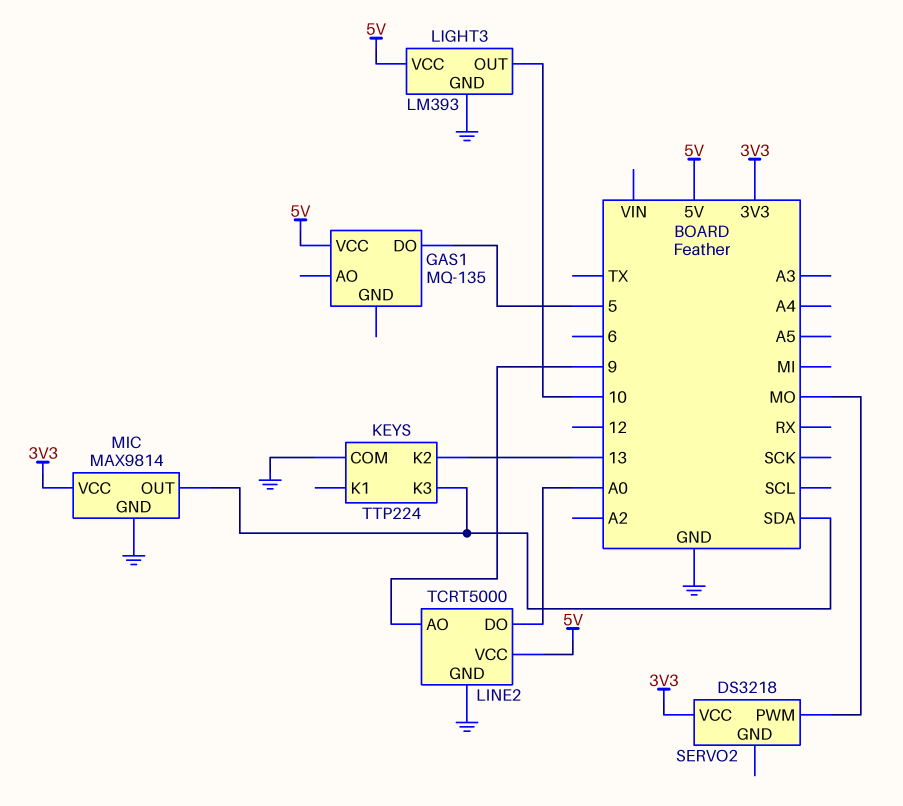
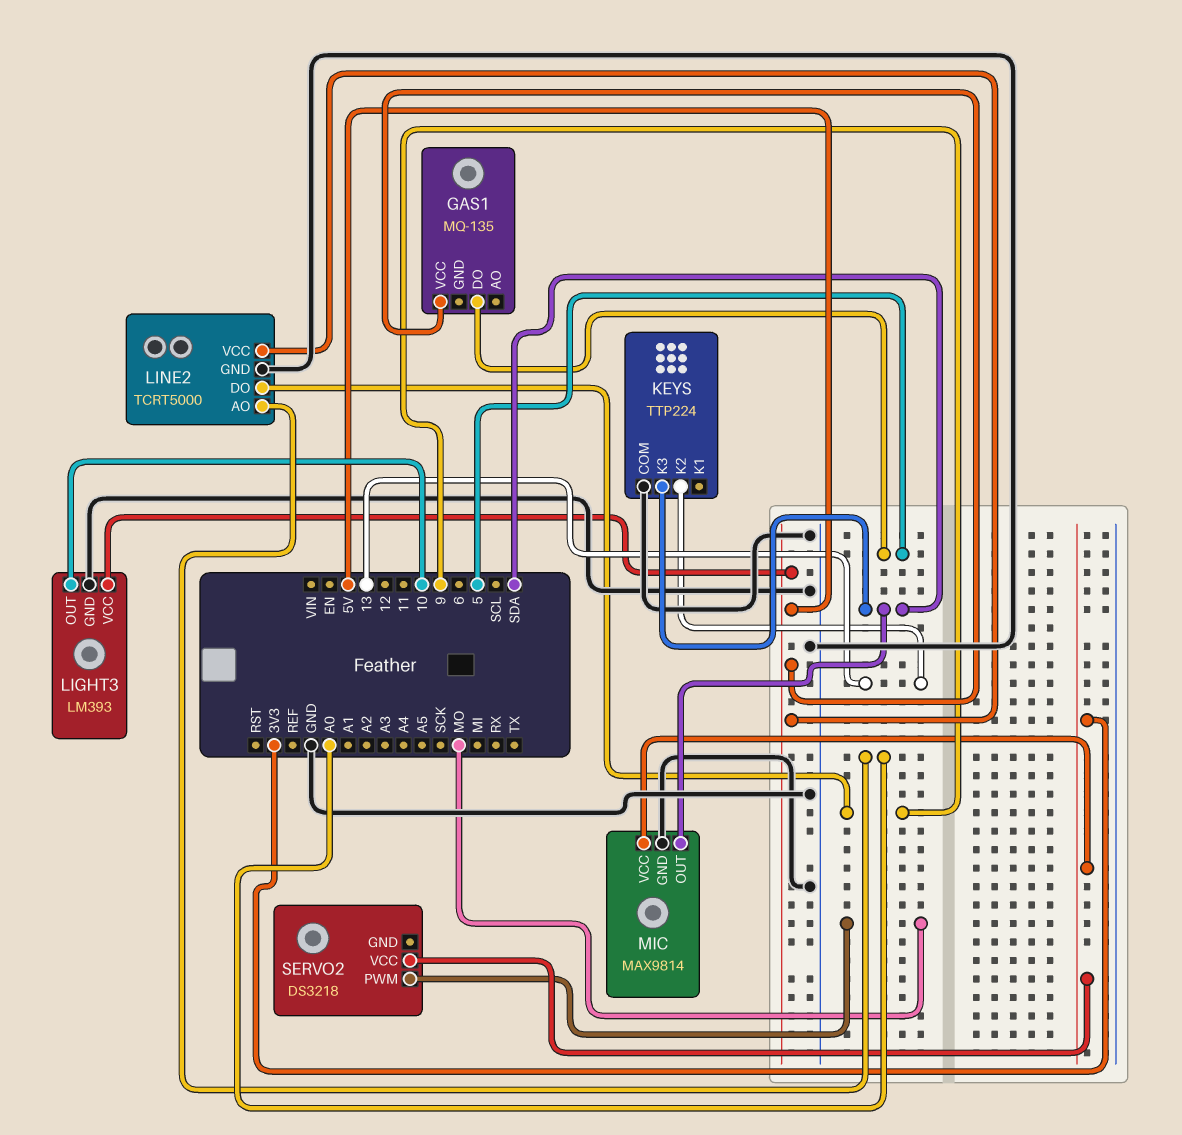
LINE2 pin AO: 9 -> A0
LINE2 pin DO: A0 -> 9

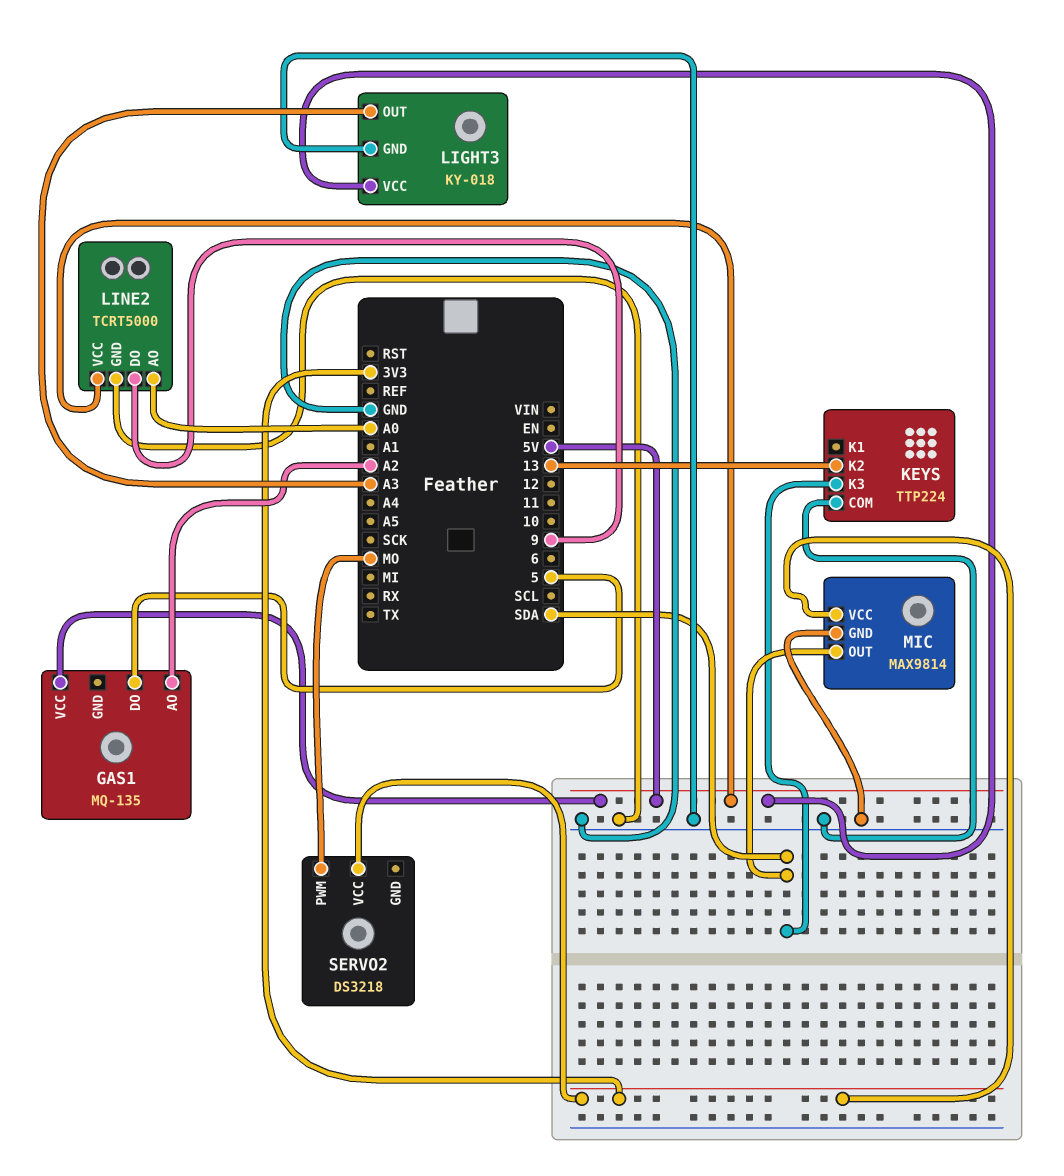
GAS1 pin AO: none -> A2
LIGHT3: LM393 -> KY-018
LIGHT3 pin OUT: 10 -> A3

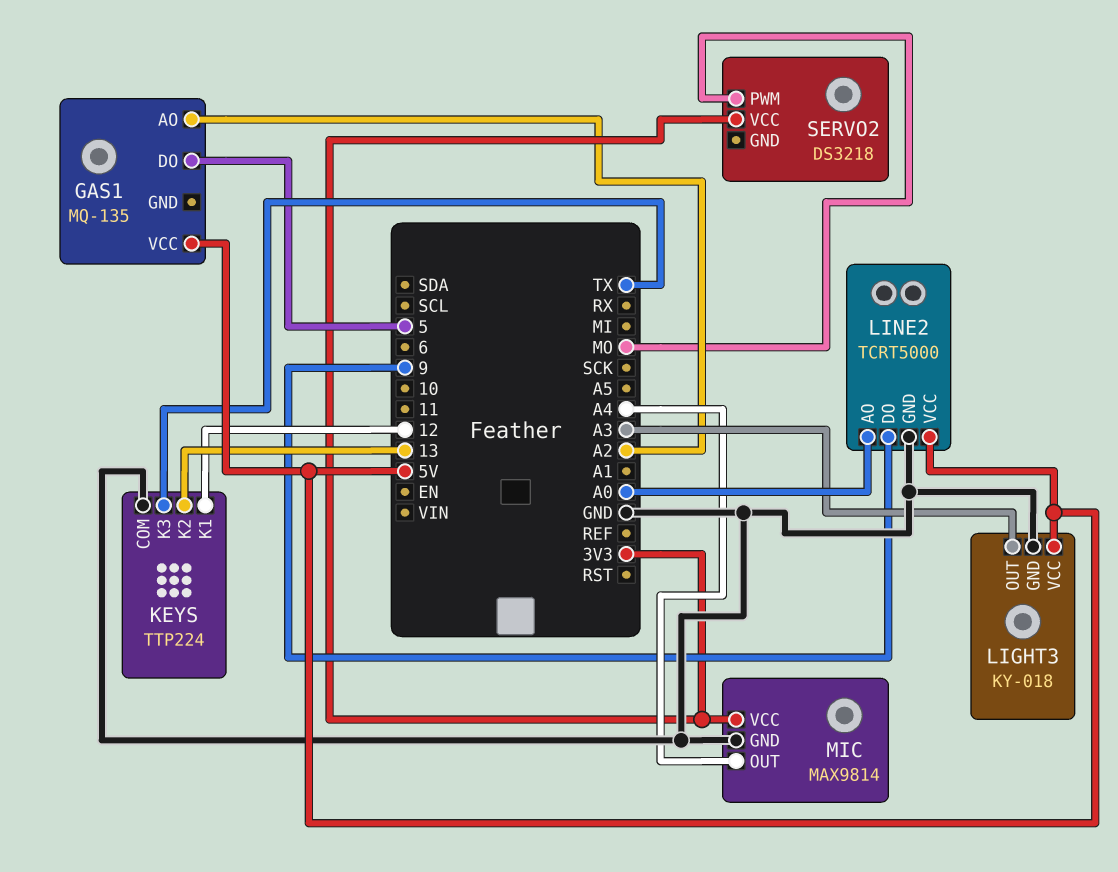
KEYS pin K1: none -> 12
KEYS pin K3: SDA -> TX
MIC pin OUT: SDA -> A4

